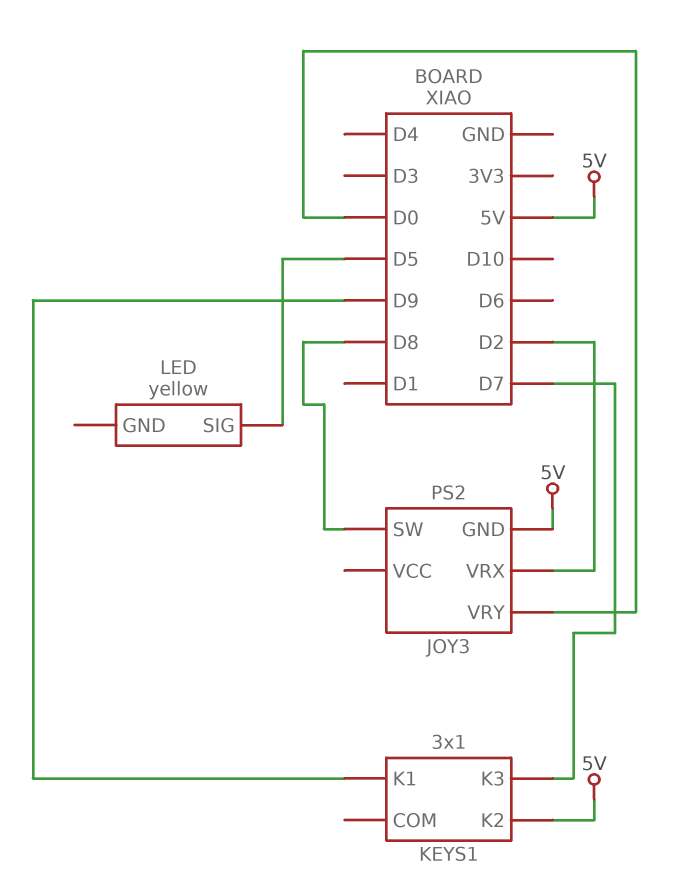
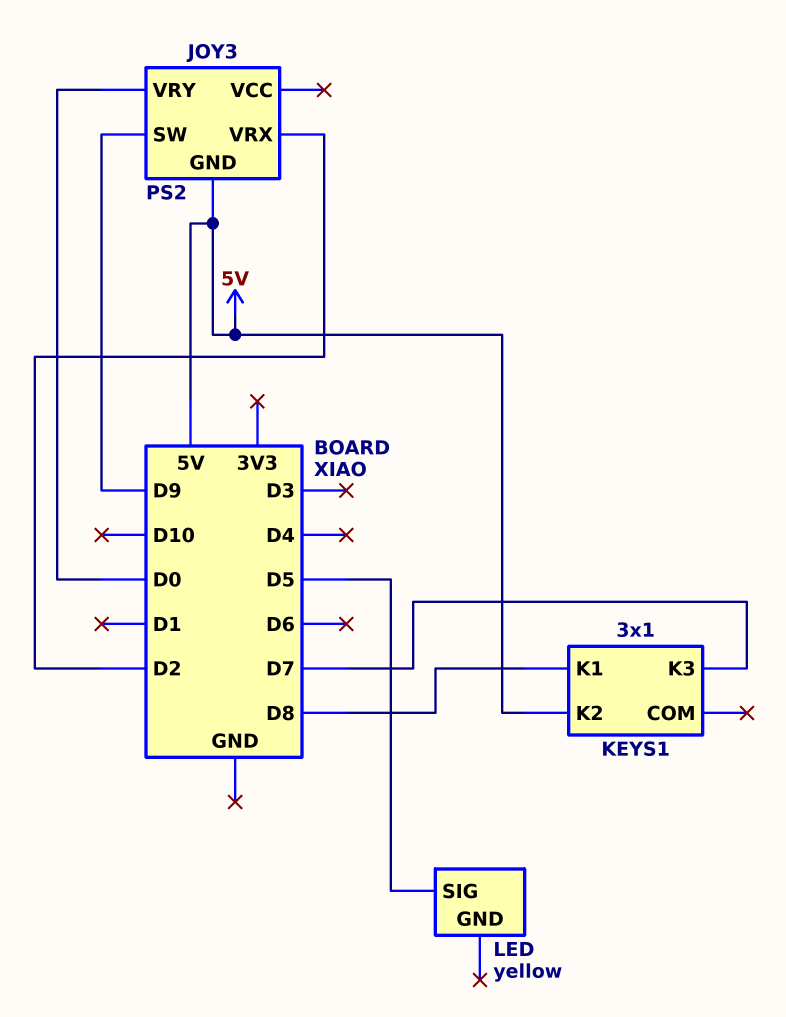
JOY3 pin SW: D8 -> D9
KEYS1 pin K1: D9 -> D8

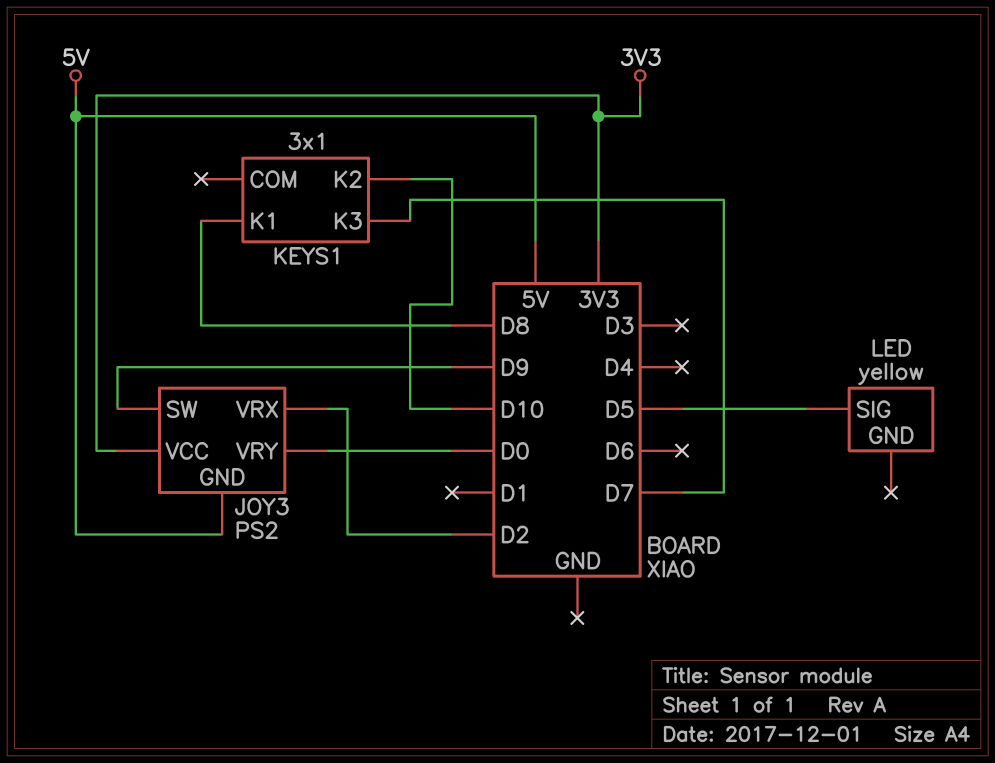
JOY3 pin VCC: none -> 3V3
KEYS1 pin K2: 5V -> D10

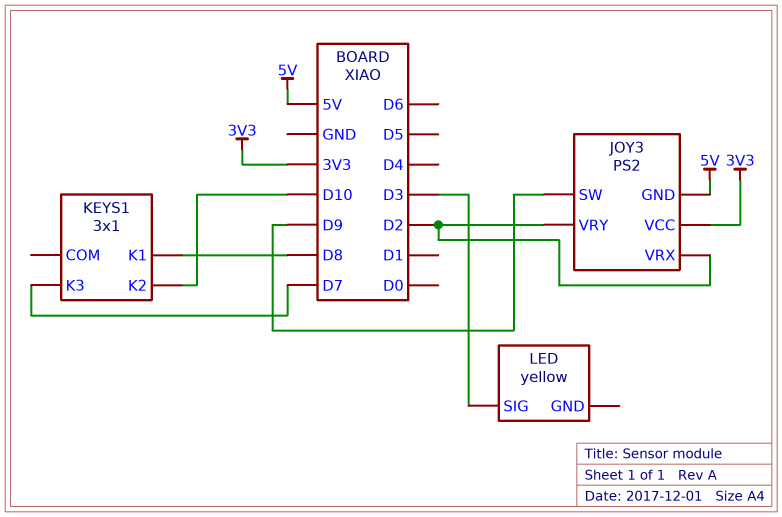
JOY3 pin VRY: D0 -> D2
LED pin SIG: D5 -> D3

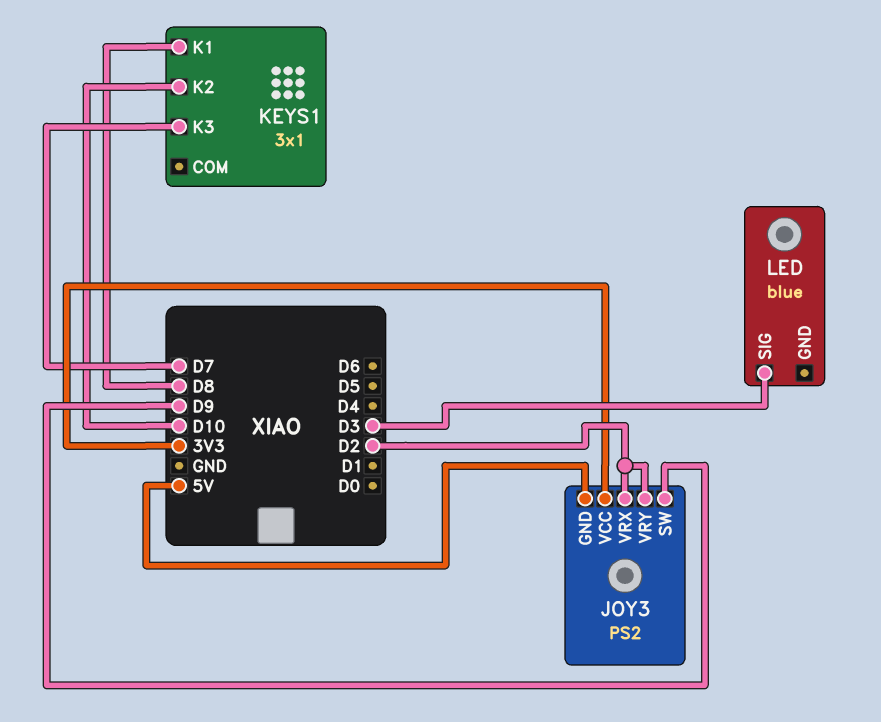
LED: yellow -> blue

